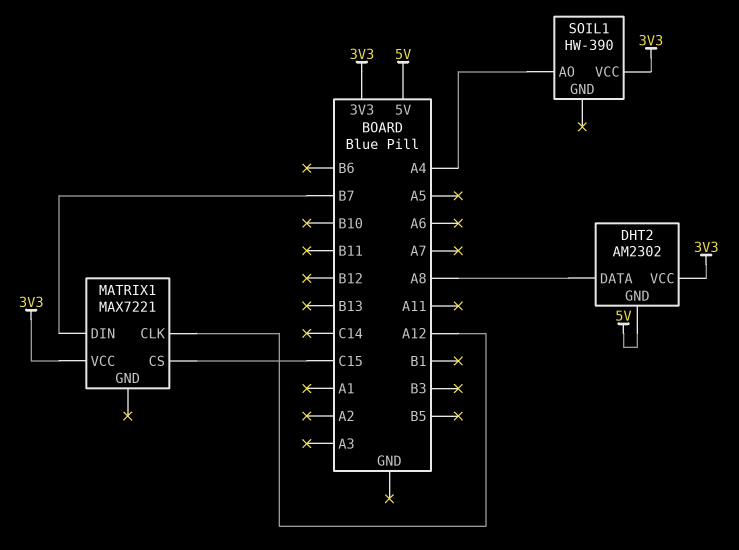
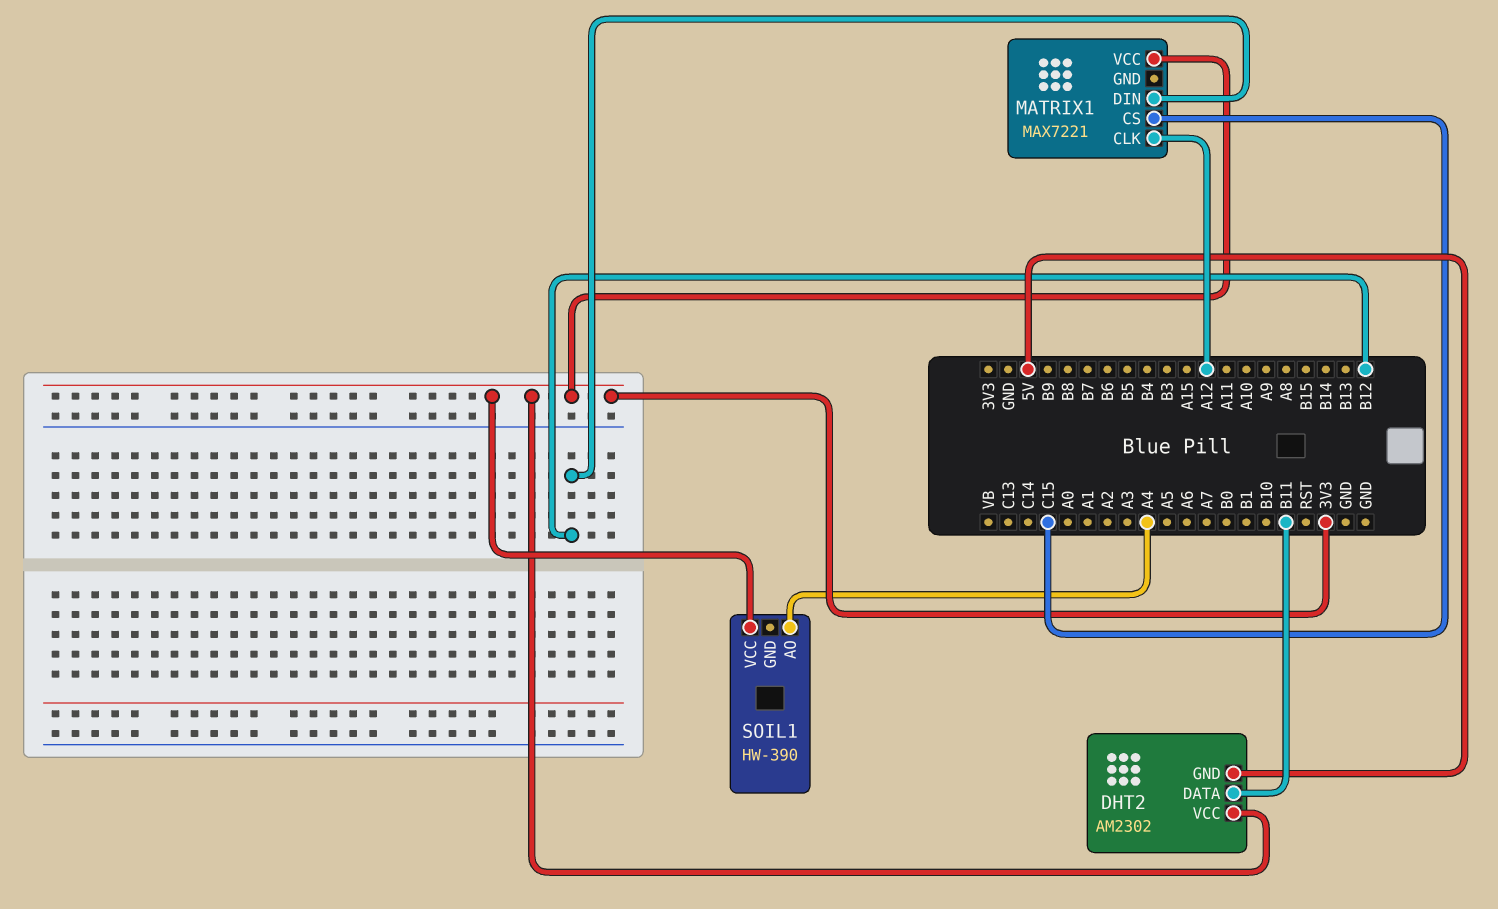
DHT2 pin DATA: A8 -> B11
MATRIX1 pin DIN: B7 -> B12

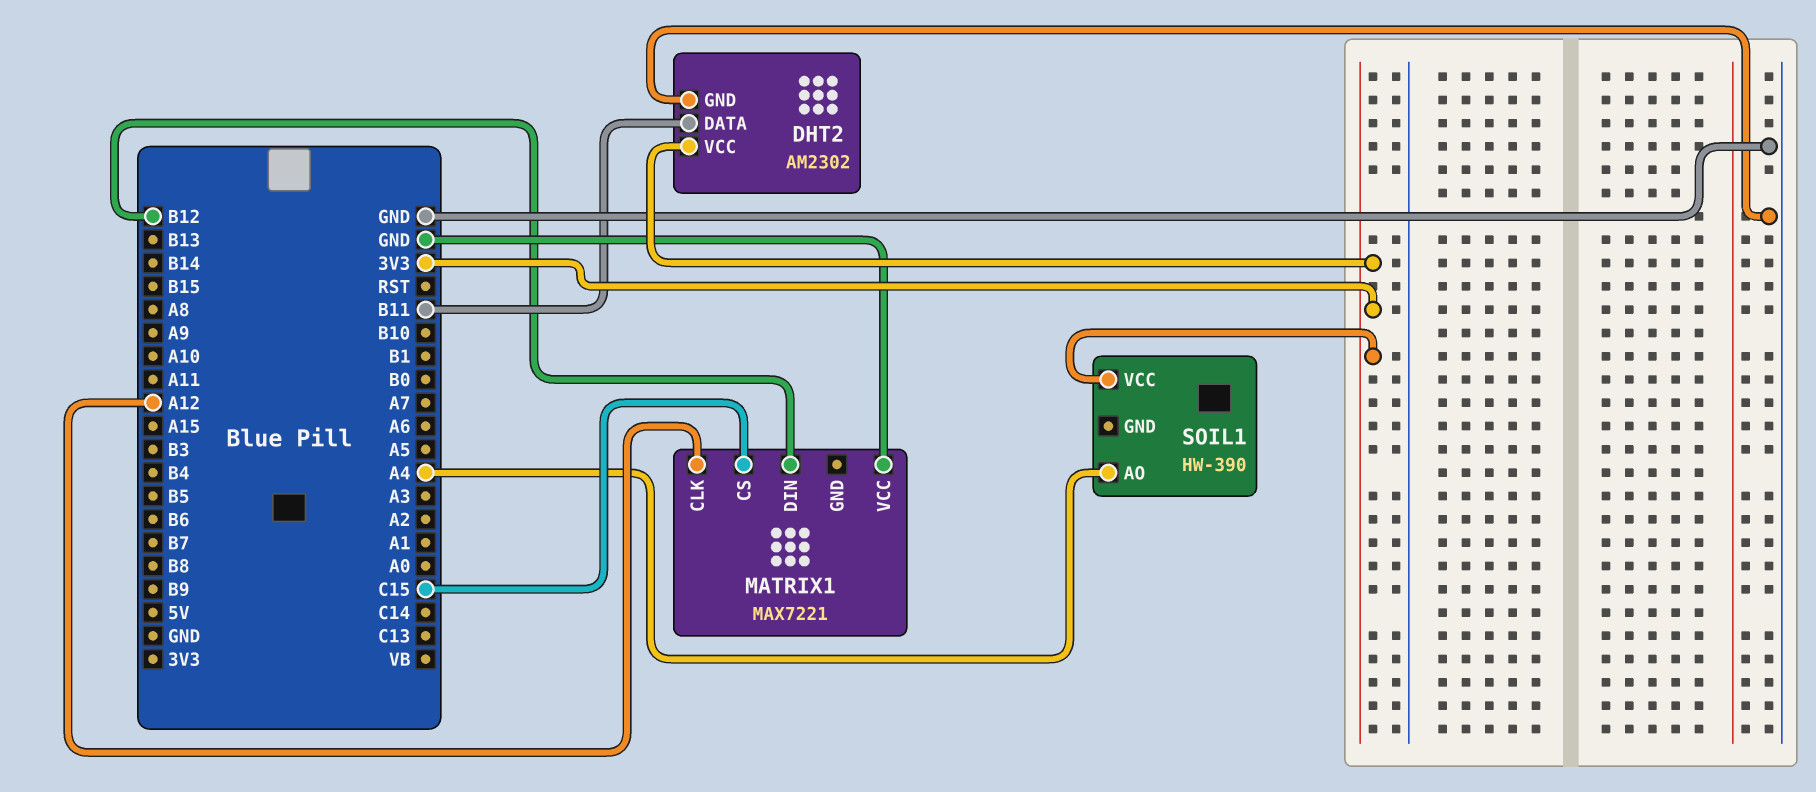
DHT2 pin GND: 5V -> GND
MATRIX1 pin VCC: 3V3 -> GND

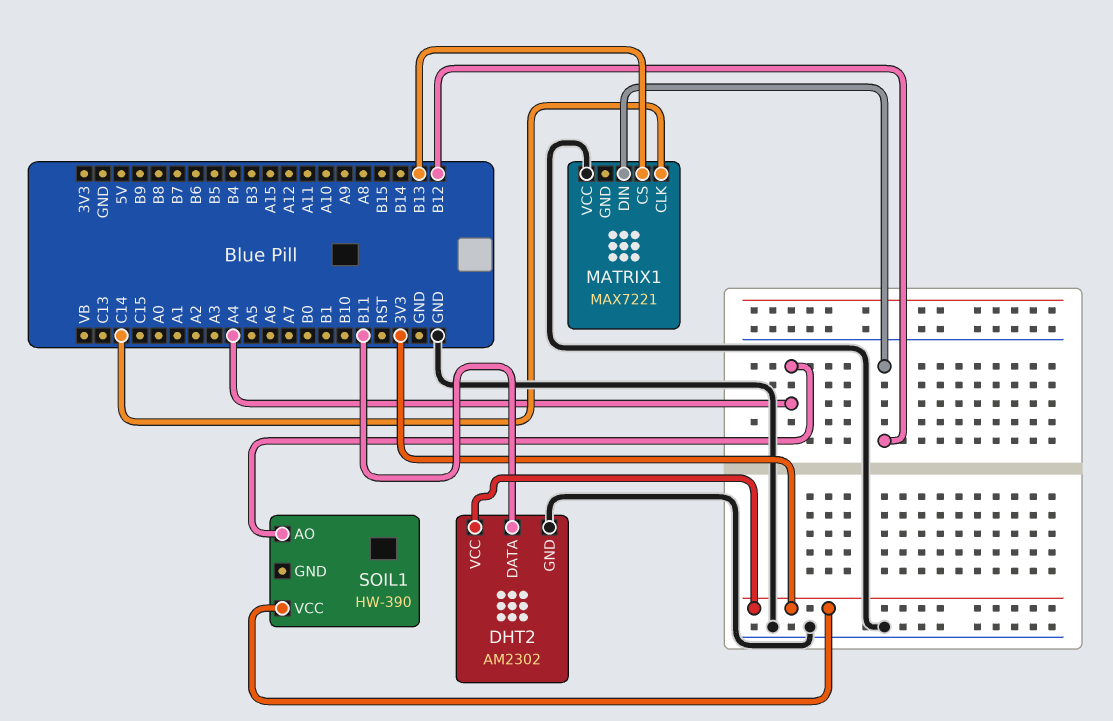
MATRIX1 pin CLK: A12 -> C14
MATRIX1 pin CS: C15 -> B13

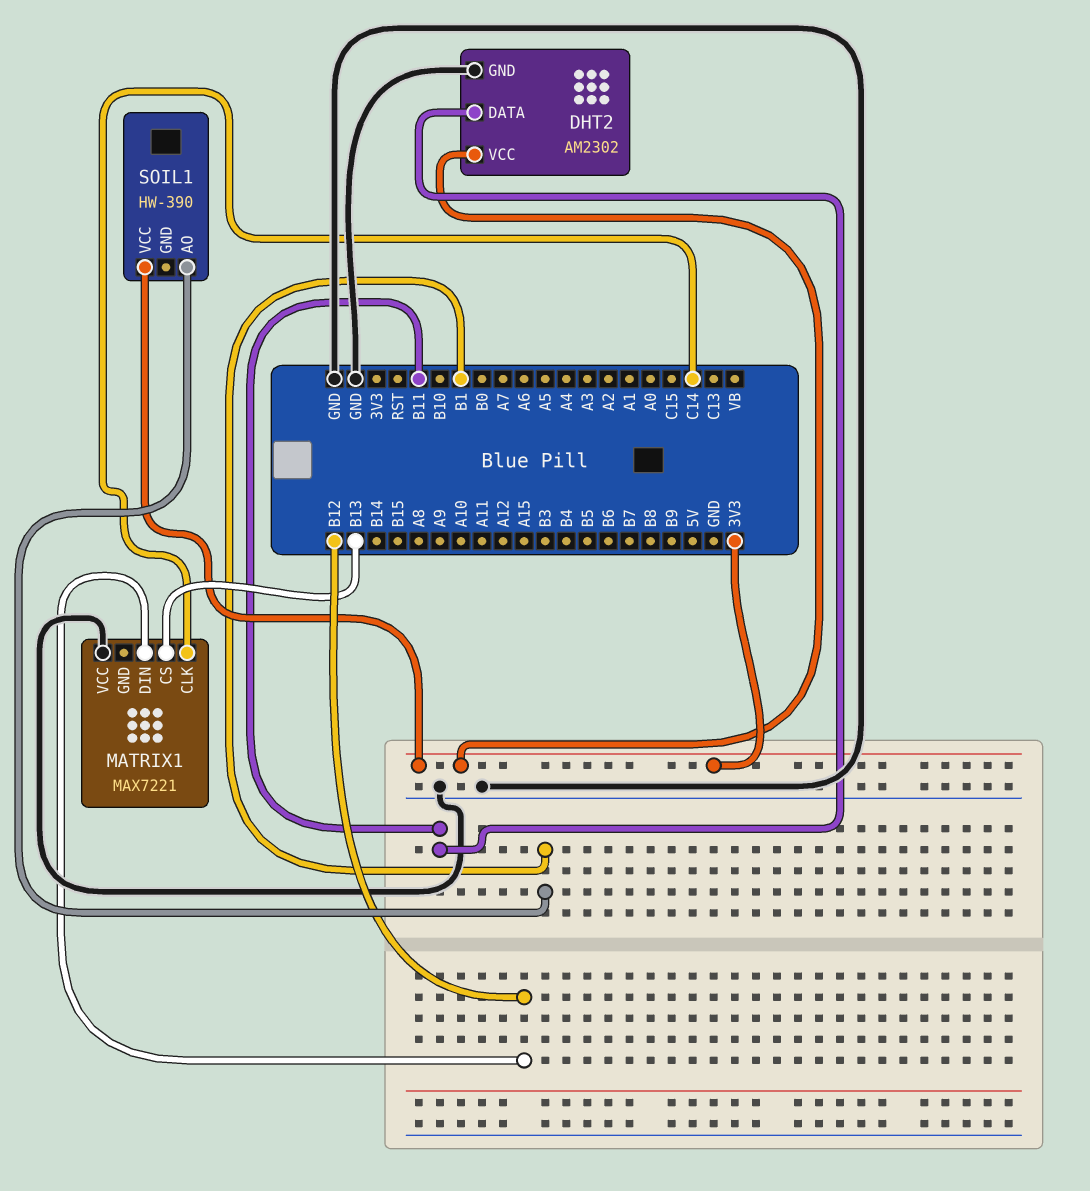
SOIL1 pin AO: A4 -> B1

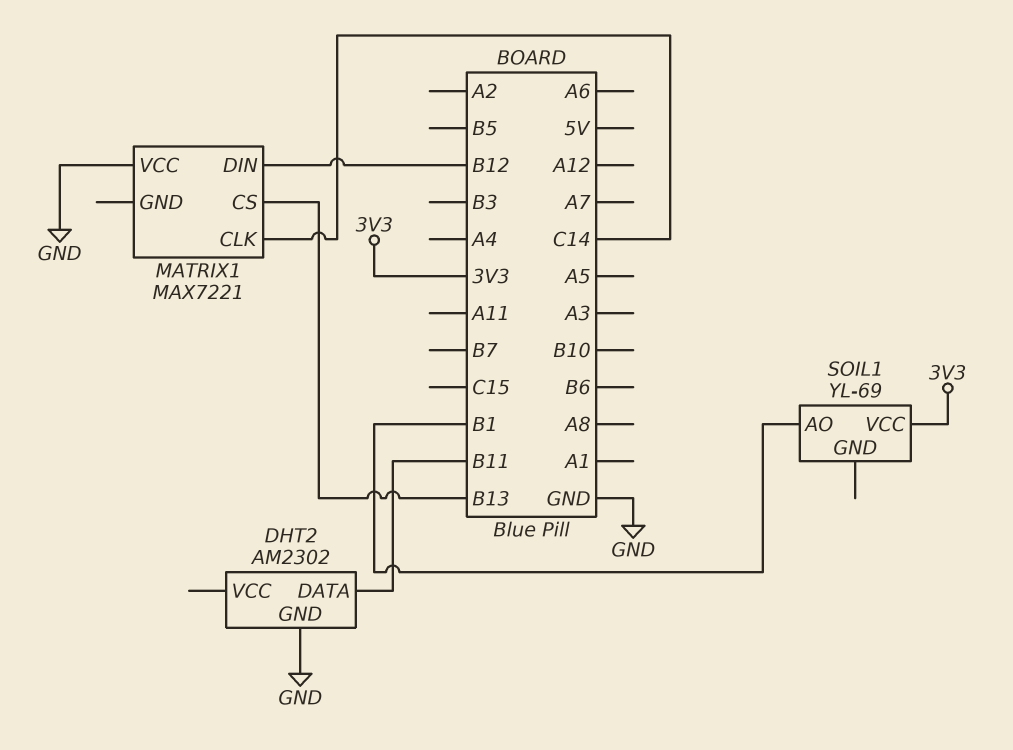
DHT2 pin VCC: 3V3 -> none
SOIL1: HW-390 -> YL-69

